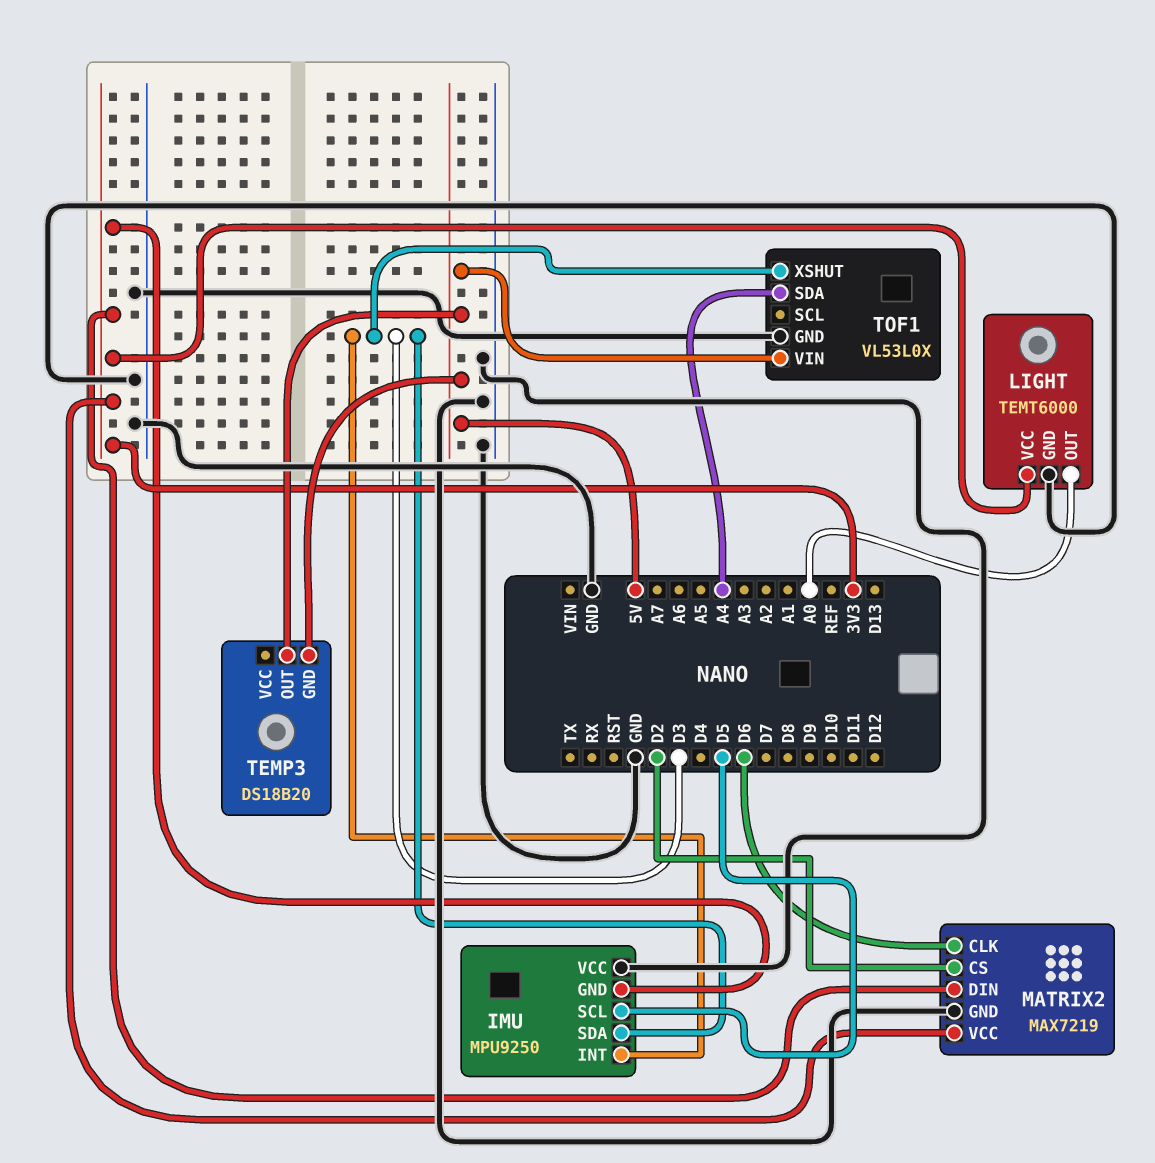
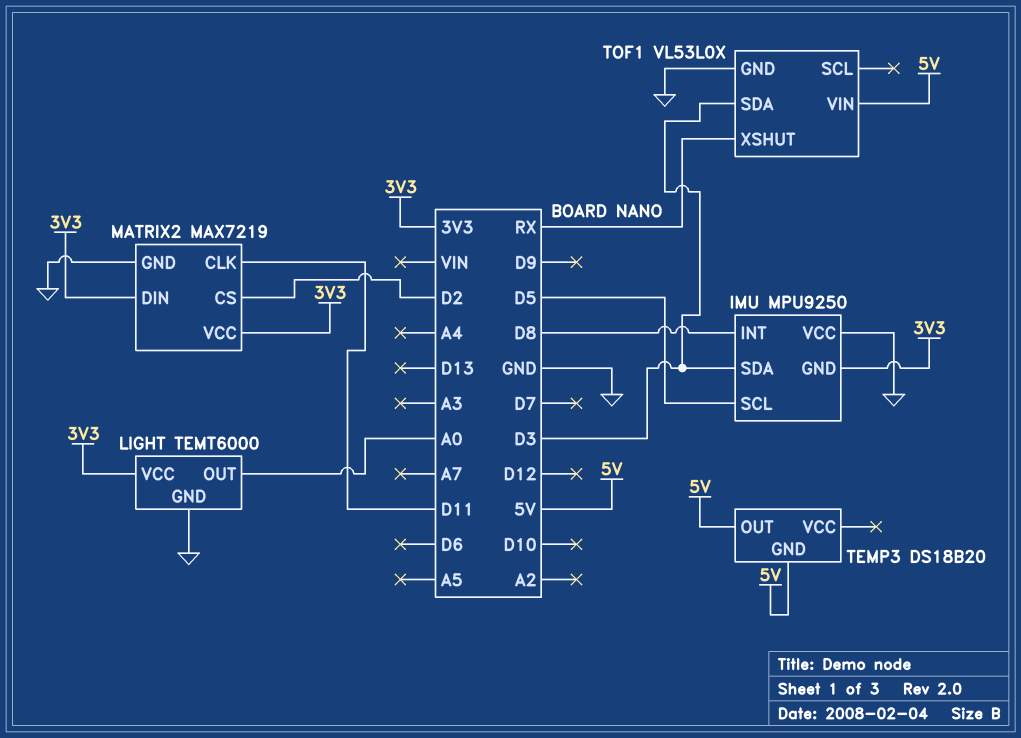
IMU pin INT: D3 -> D8
MATRIX2 pin CLK: D6 -> D11
TOF1 pin SDA: A4 -> D3
TOF1 pin XSHUT: D3 -> RX

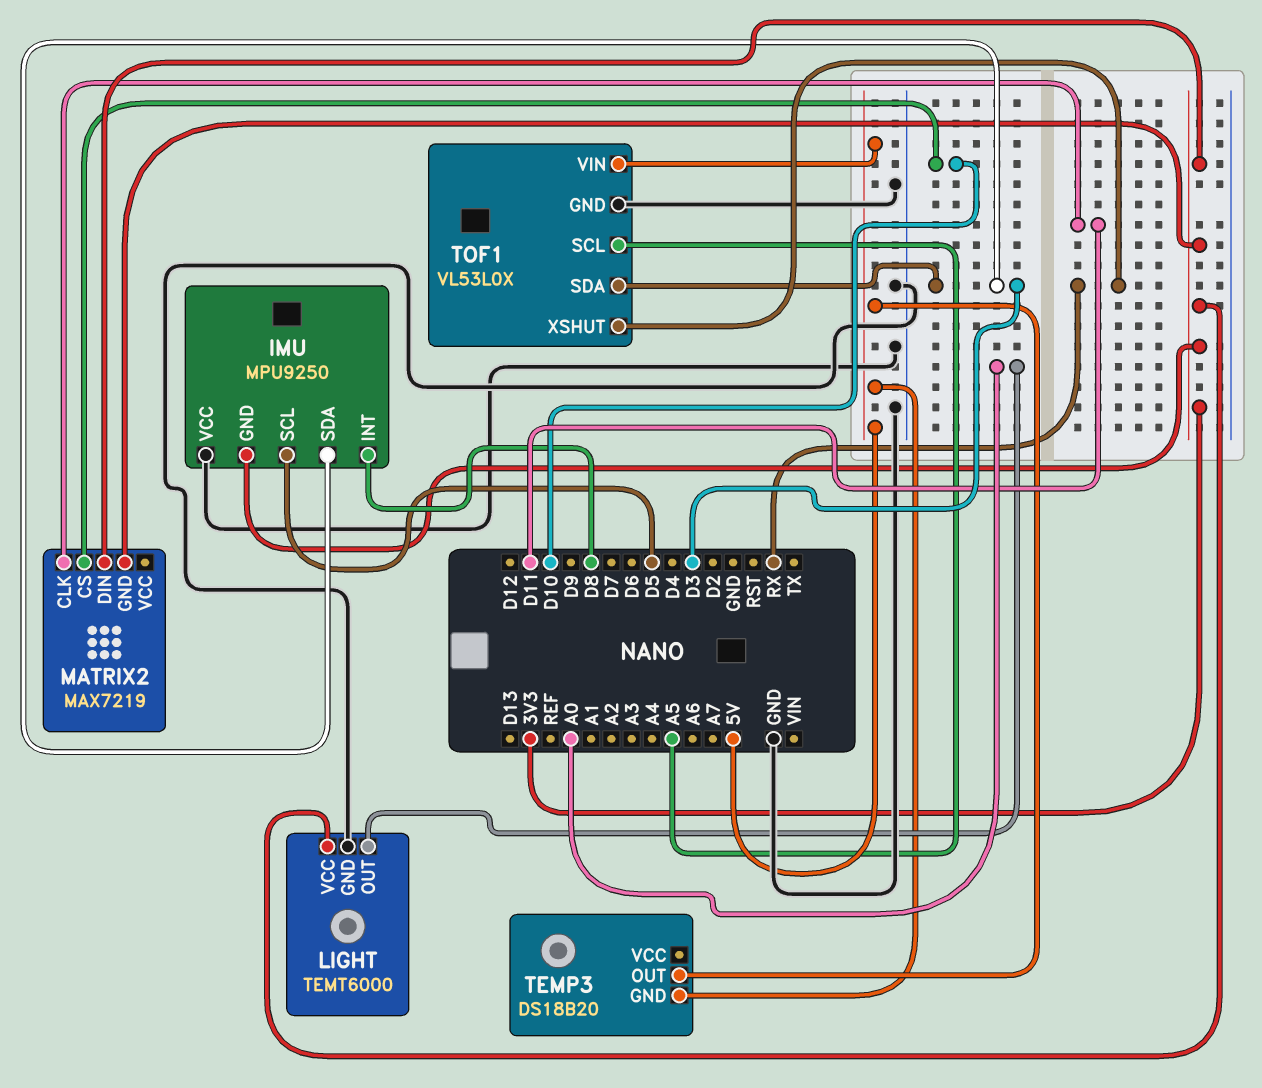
MATRIX2 pin CS: D2 -> D10
MATRIX2 pin GND: GND -> 3V3
MATRIX2 pin VCC: 3V3 -> none
TOF1 pin SCL: none -> A5

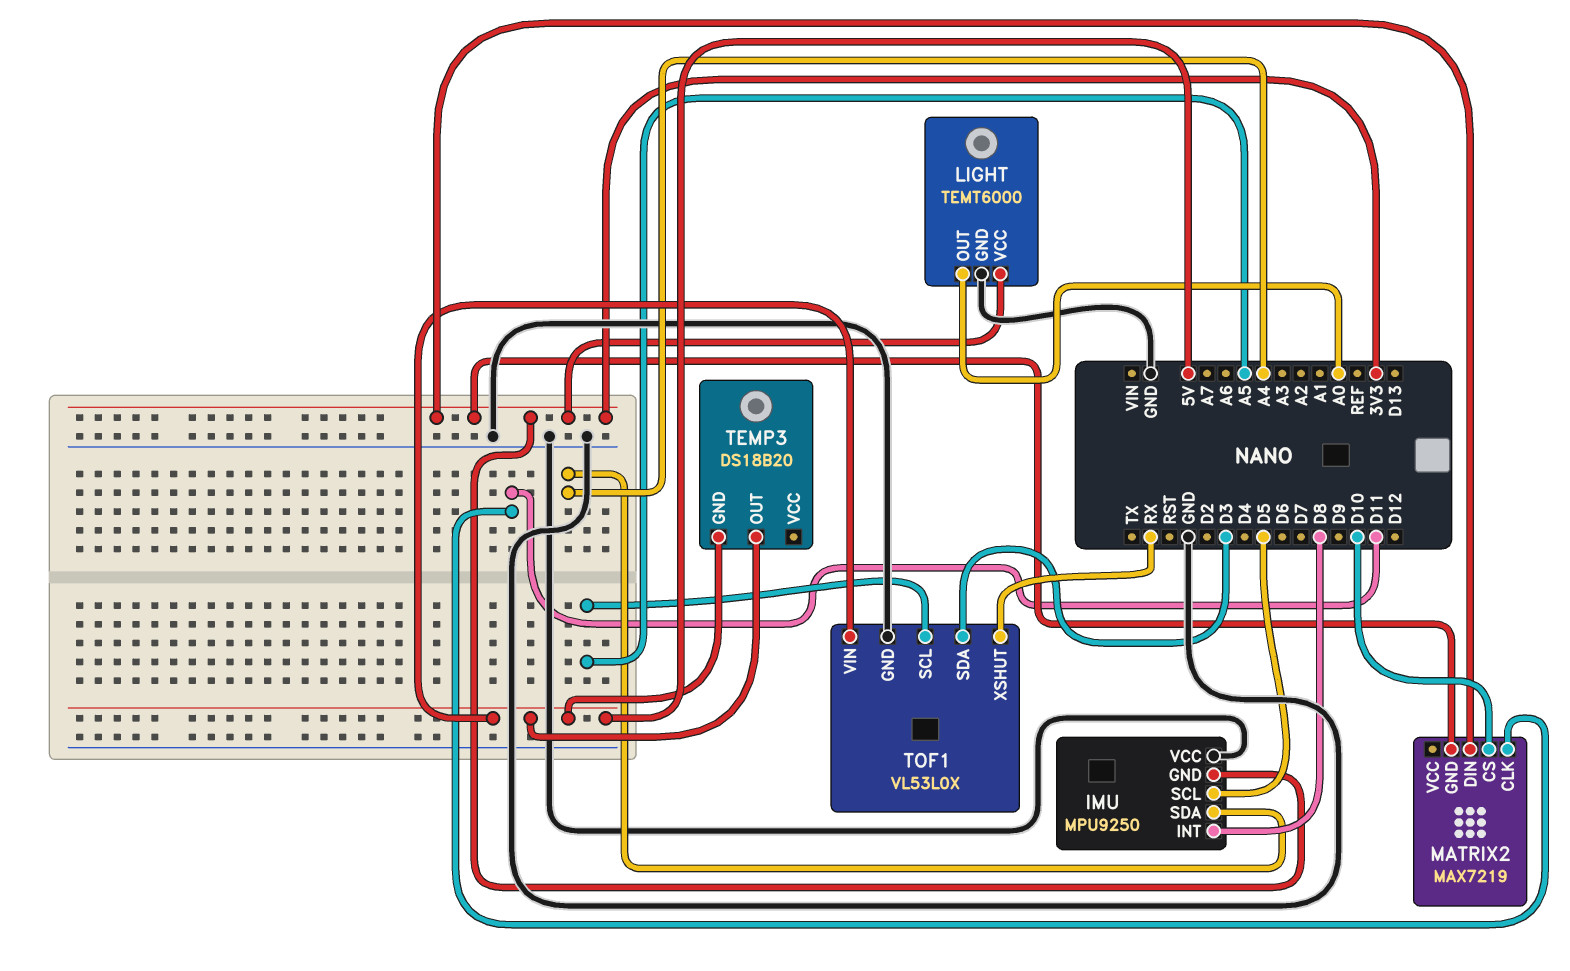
IMU pin SDA: D3 -> A4

